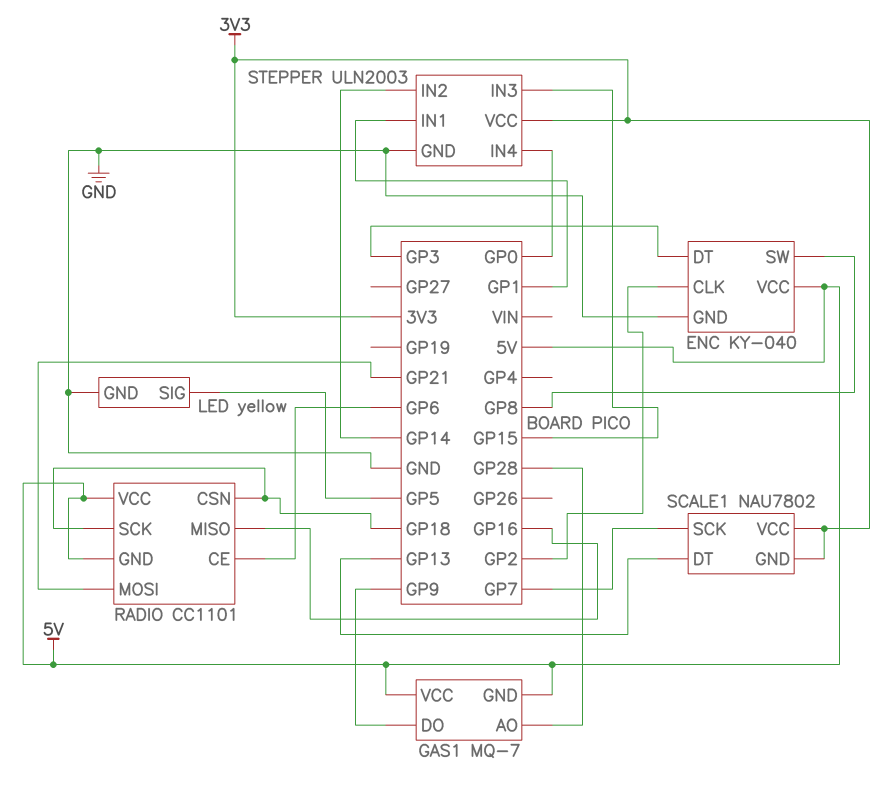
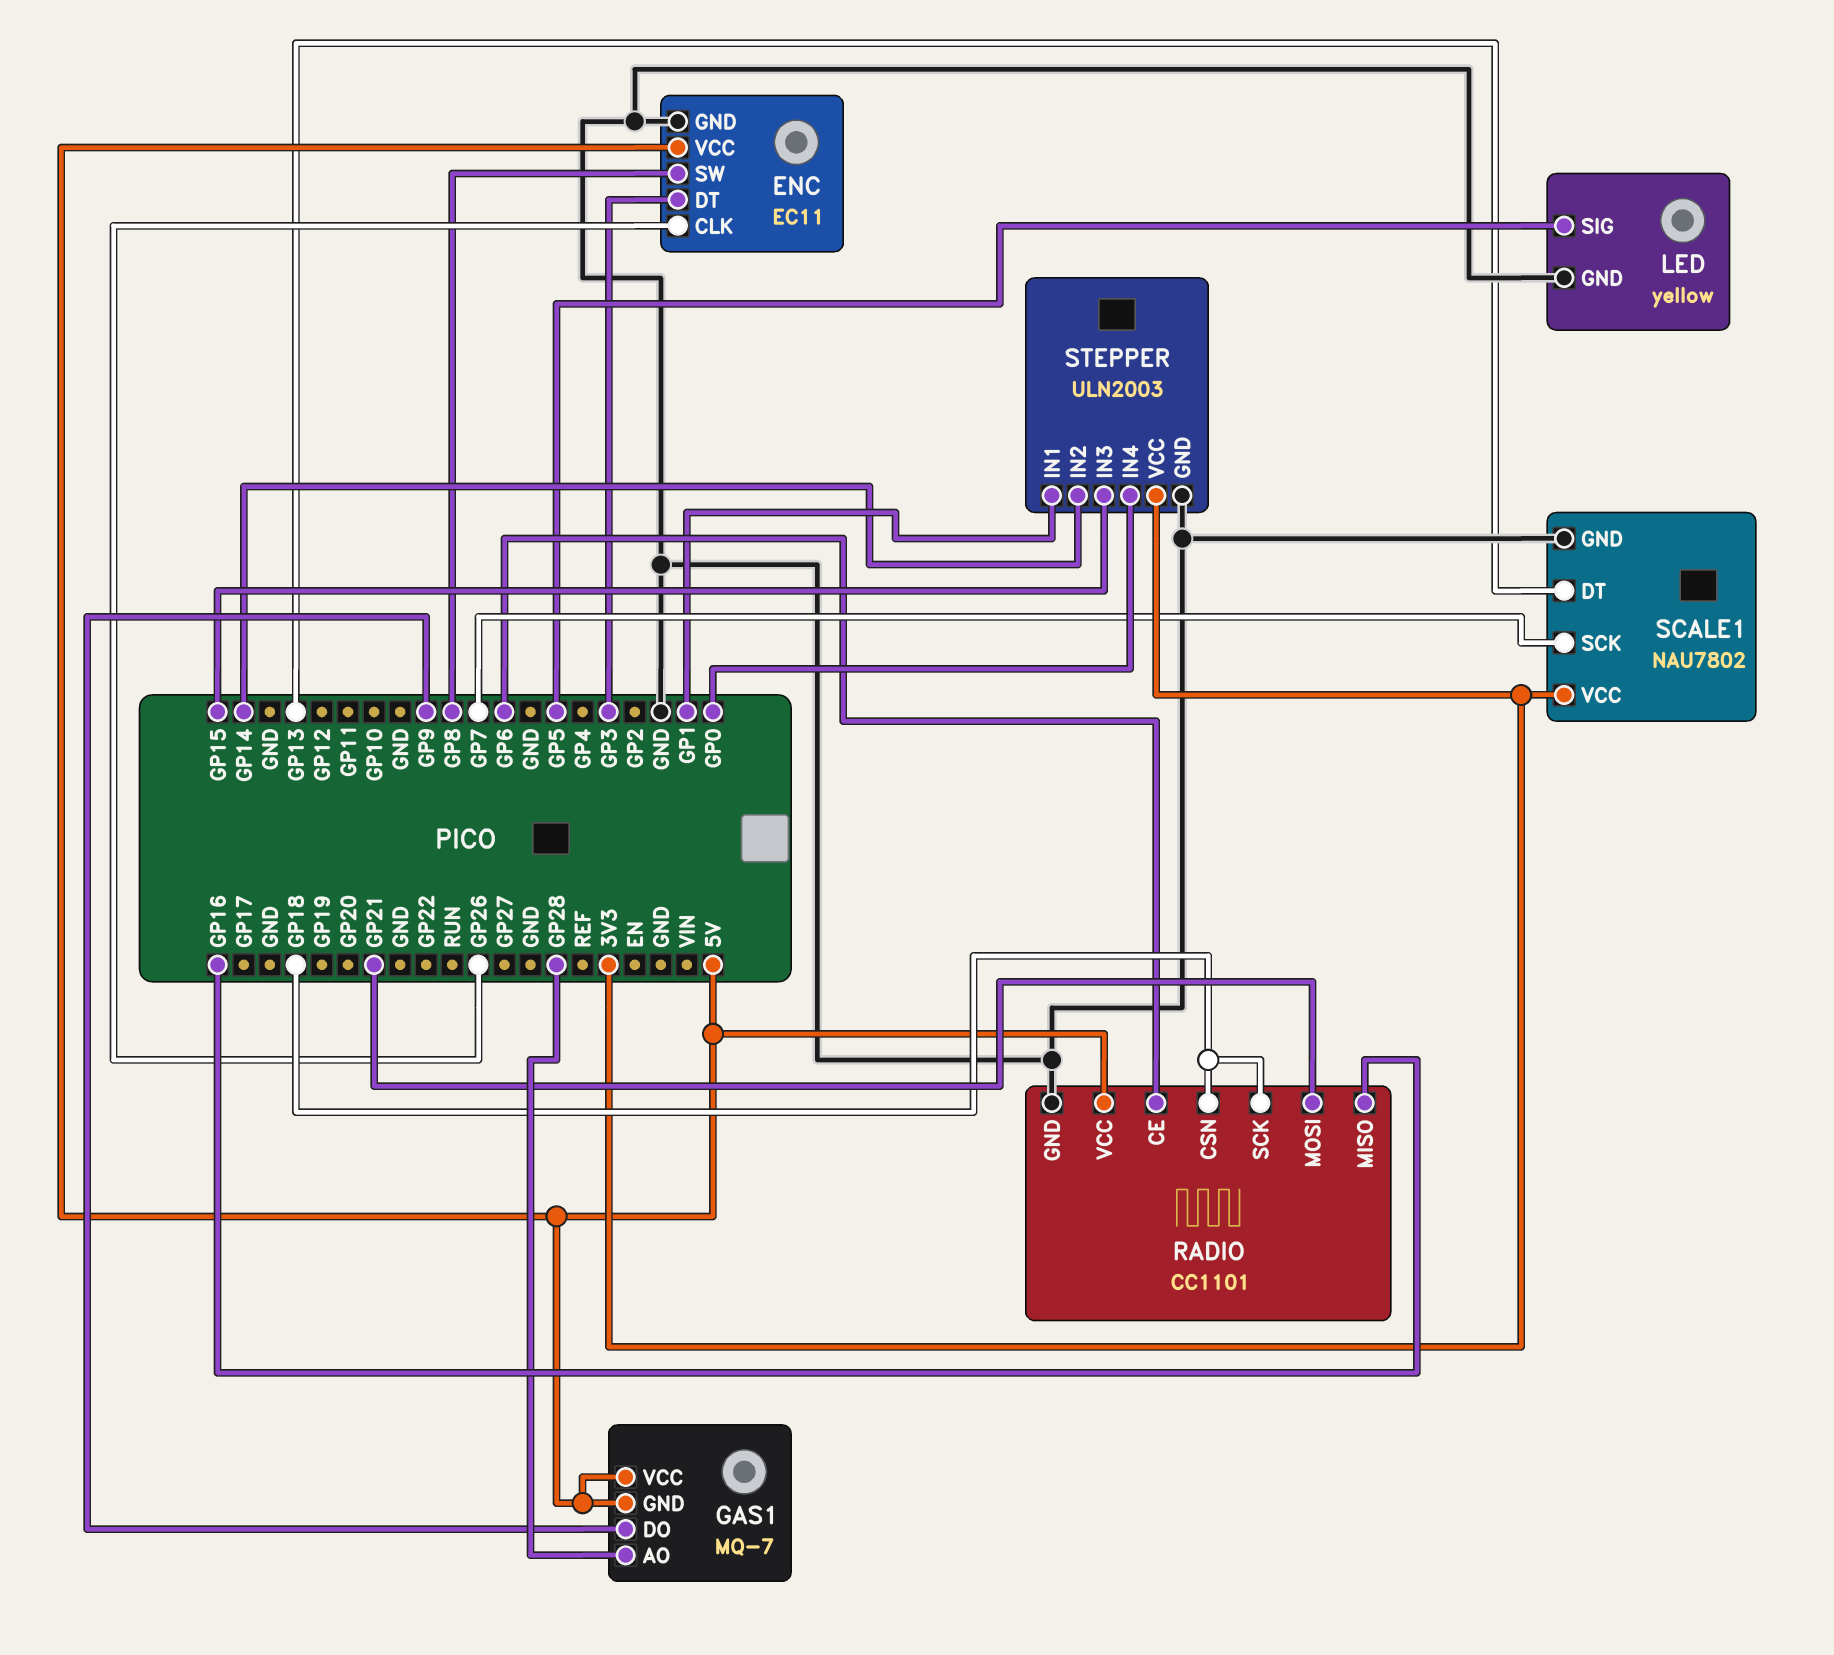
ENC: KY-040 -> EC11
ENC pin CLK: GP2 -> GP26
RADIO pin GND: 5V -> GND
SCALE1 pin GND: 3V3 -> GND

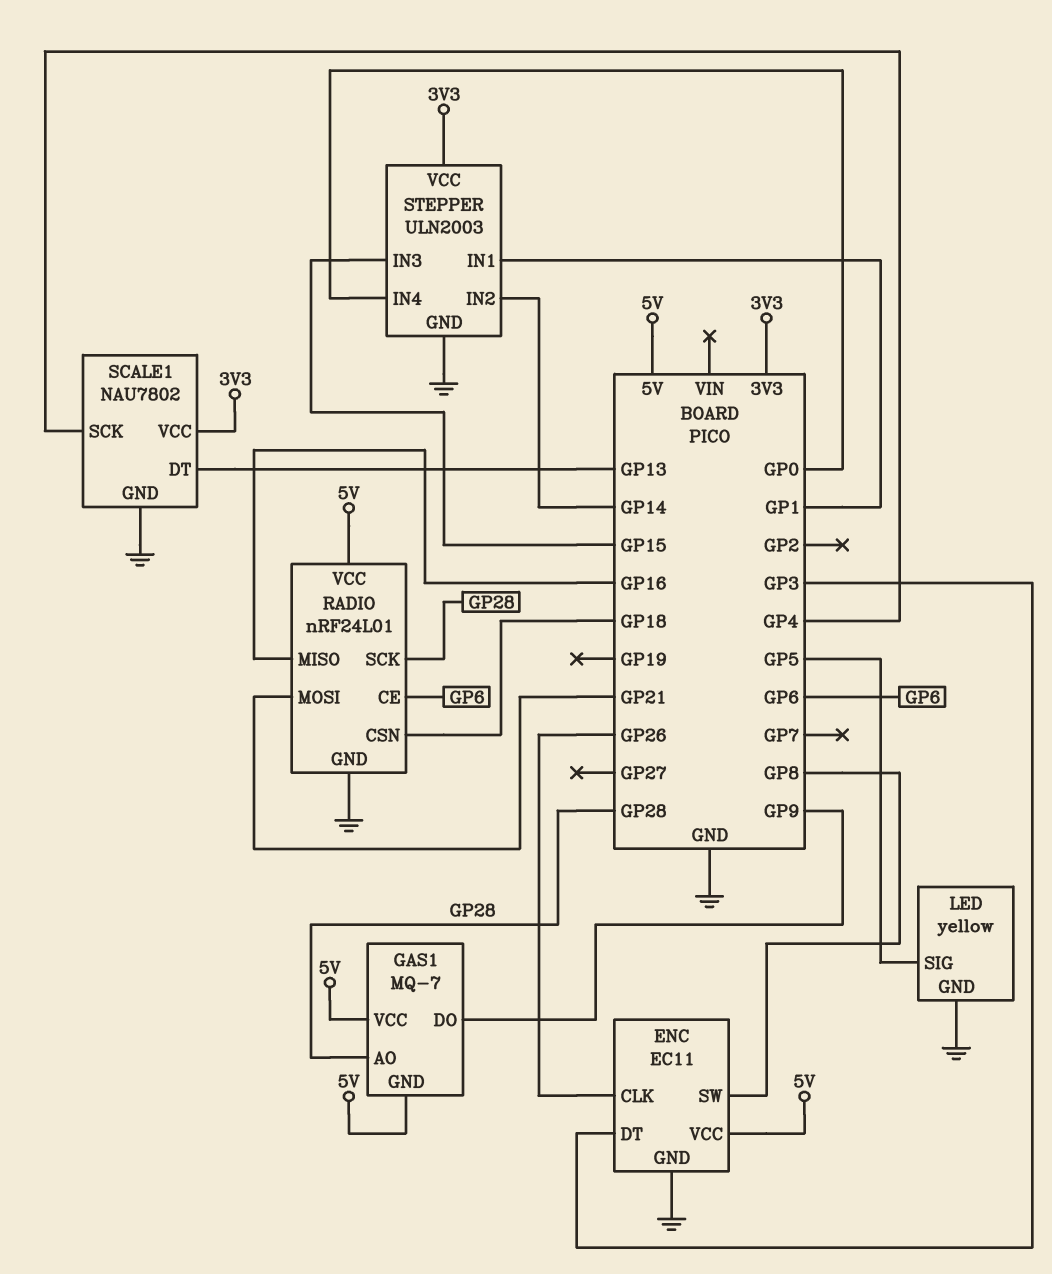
RADIO: CC1101 -> nRF24L01
RADIO pin SCK: GP18 -> GP28
SCALE1 pin SCK: GP7 -> GP4

